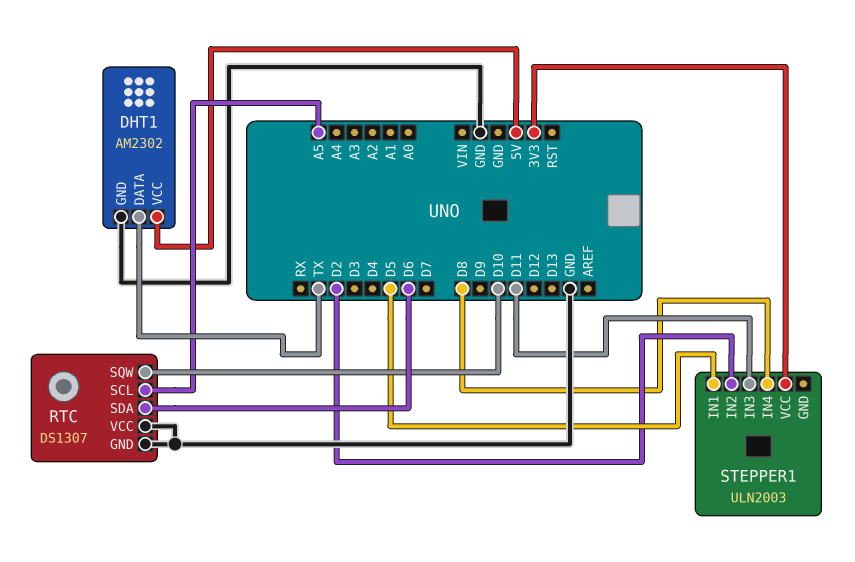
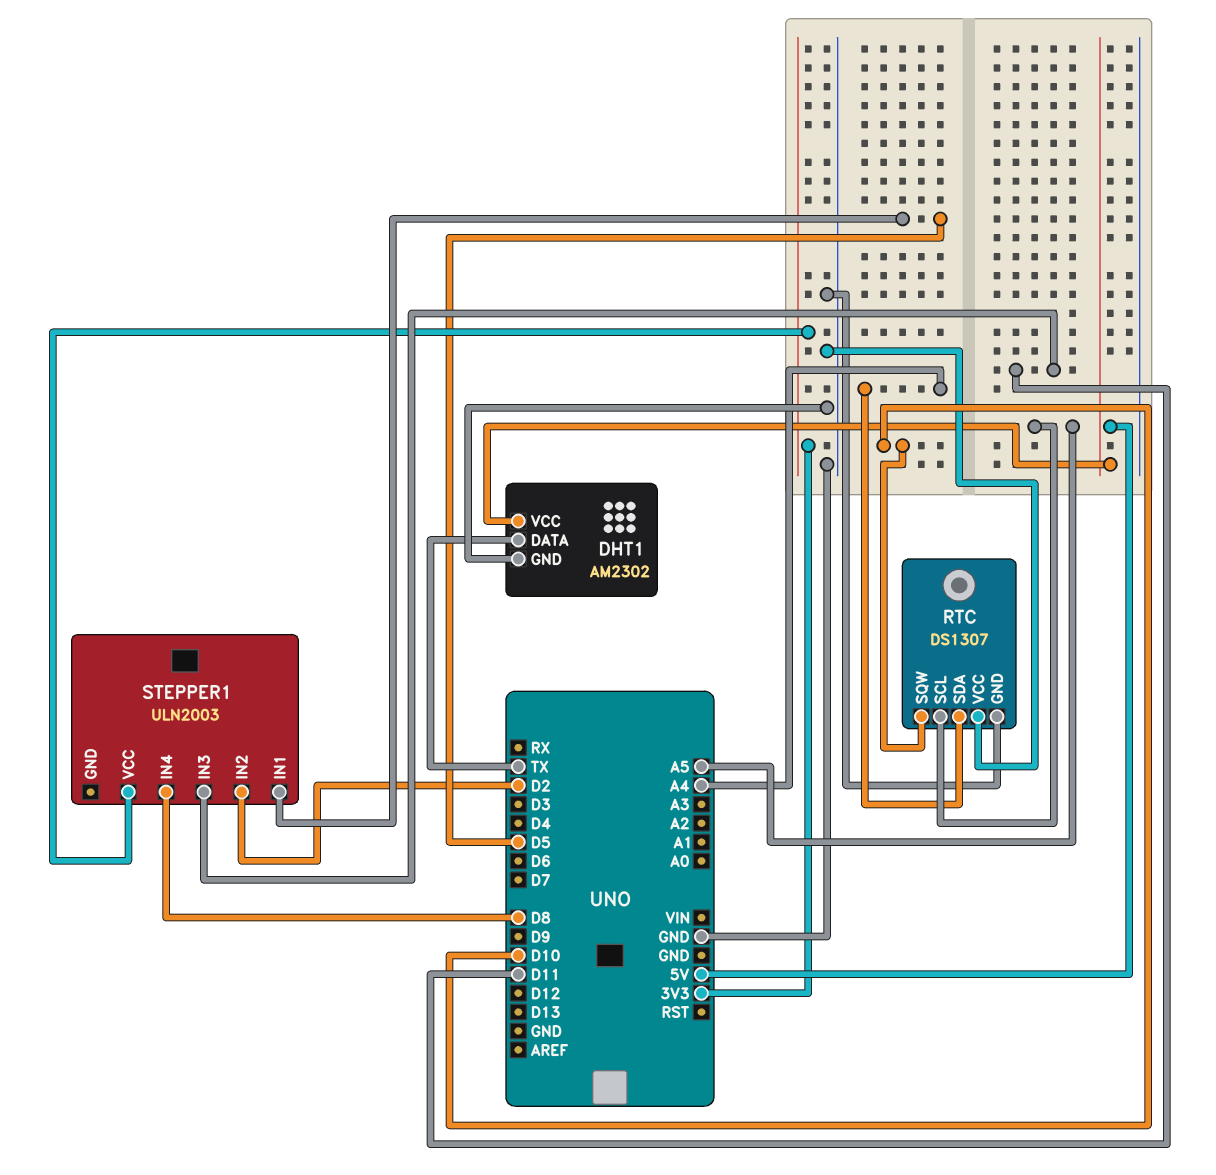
RTC pin SDA: D6 -> A4

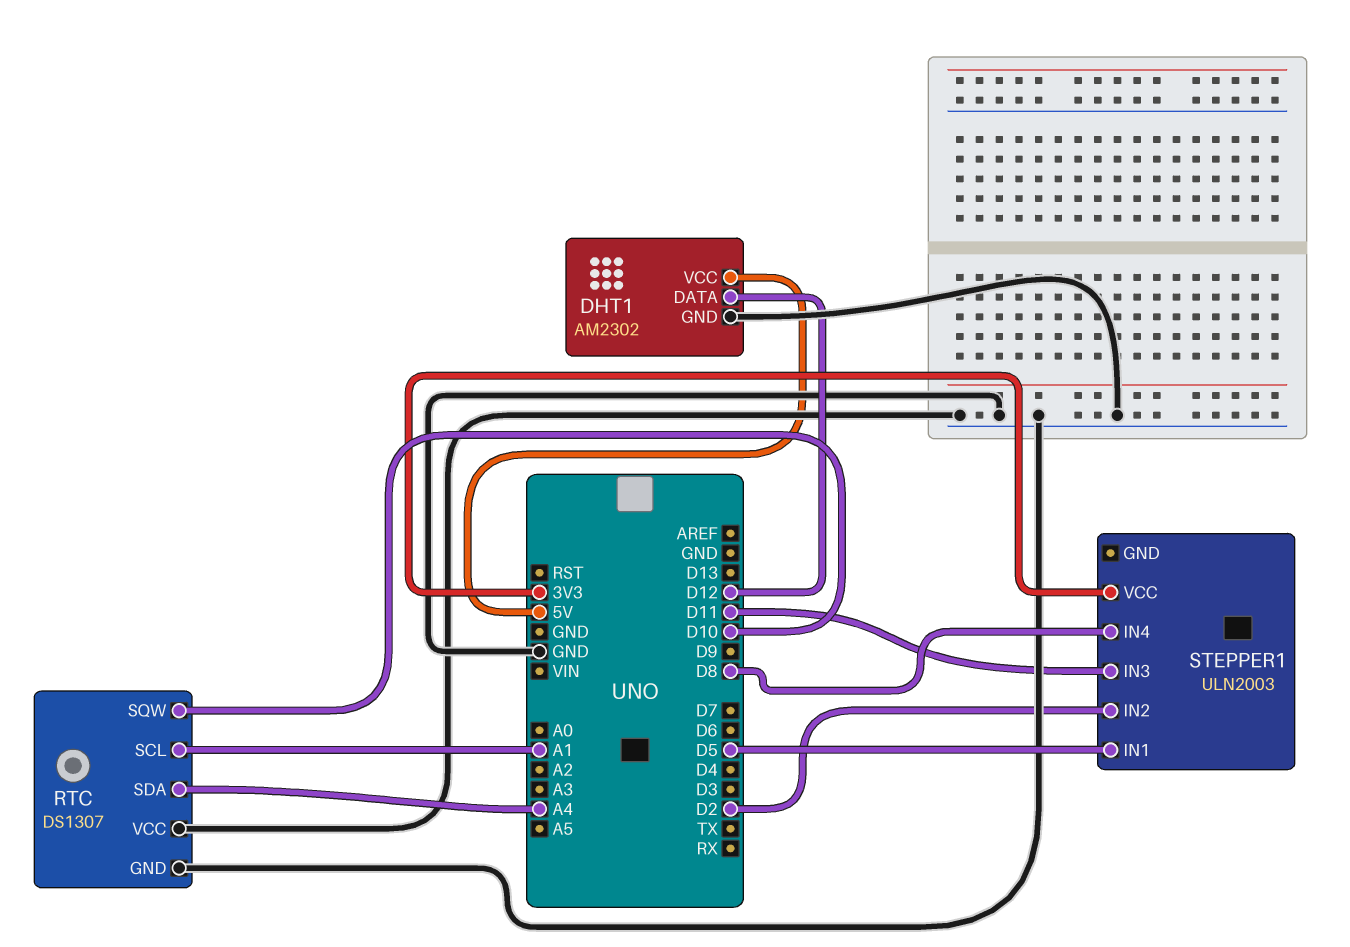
DHT1 pin DATA: TX -> D12
RTC pin SCL: A5 -> A1

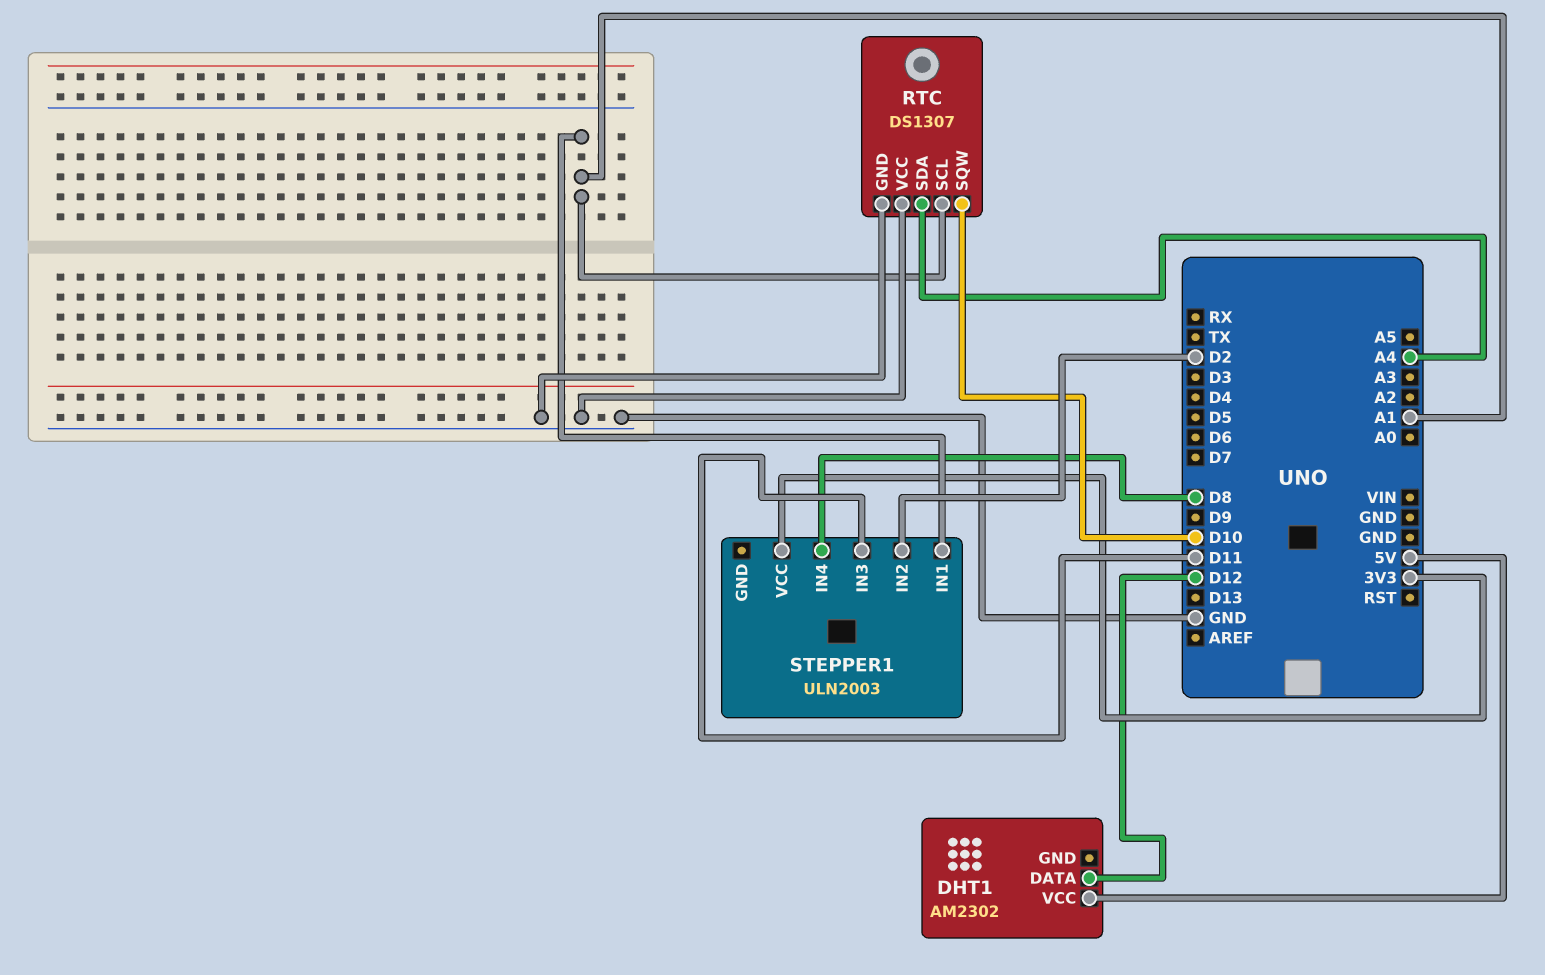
DHT1 pin GND: GND -> none
STEPPER1 pin IN1: D5 -> A1

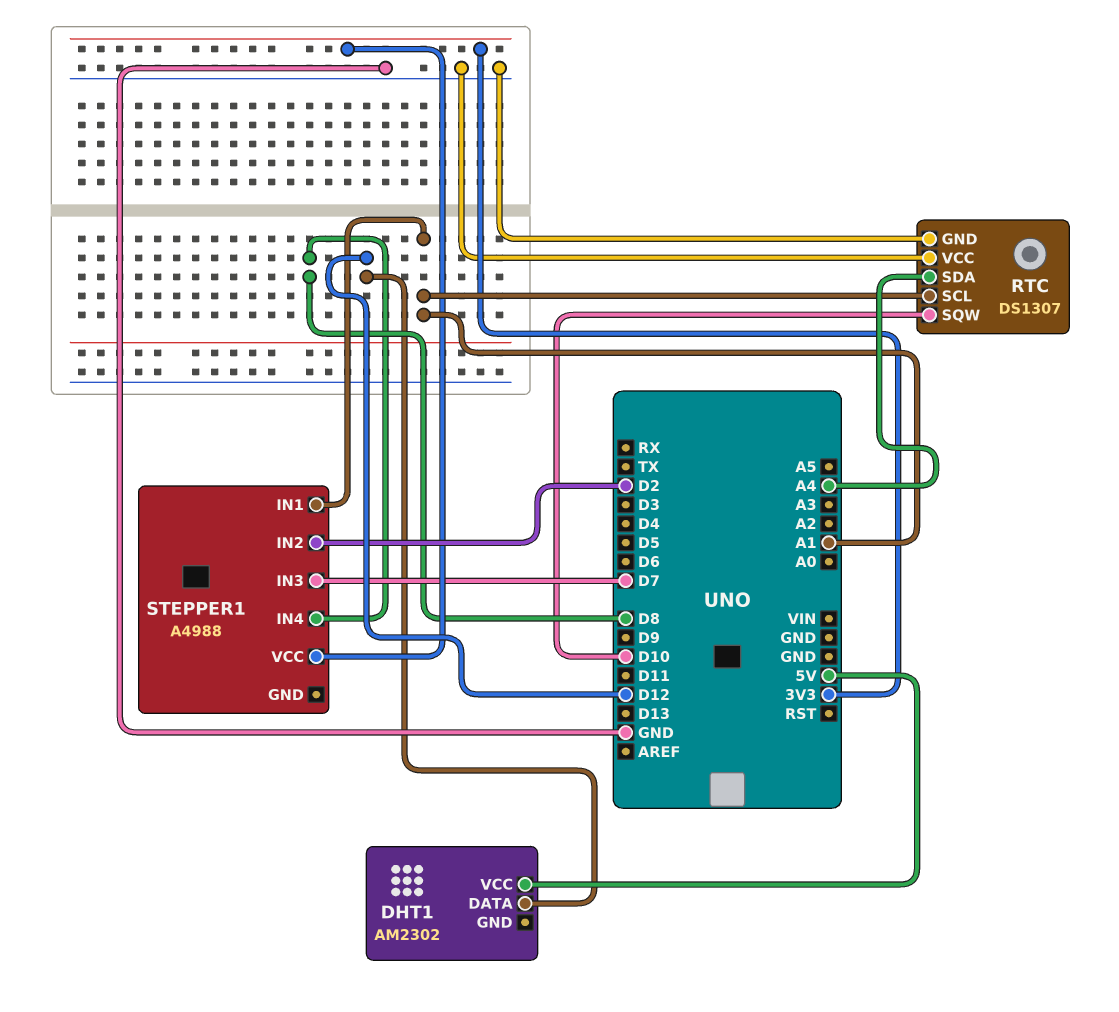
STEPPER1: ULN2003 -> A4988
STEPPER1 pin IN3: D11 -> D7

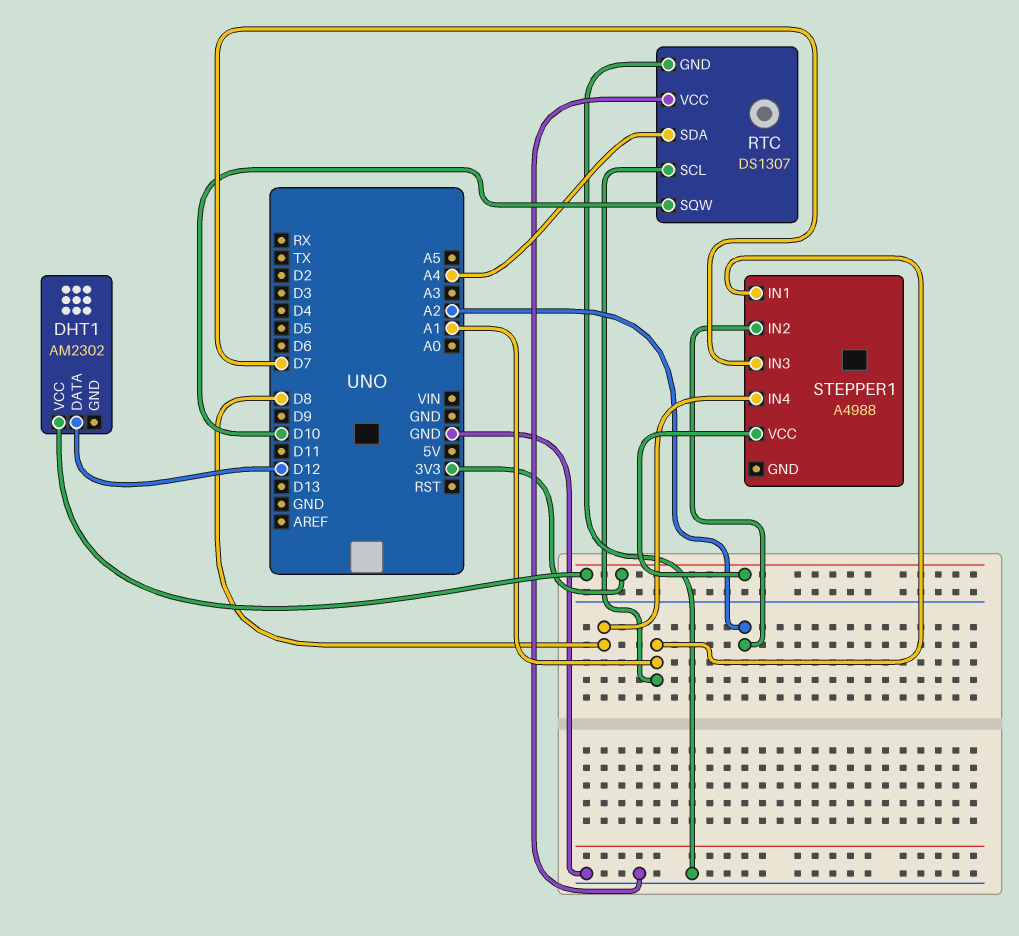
DHT1 pin VCC: 5V -> 3V3
STEPPER1 pin IN2: D2 -> A2

